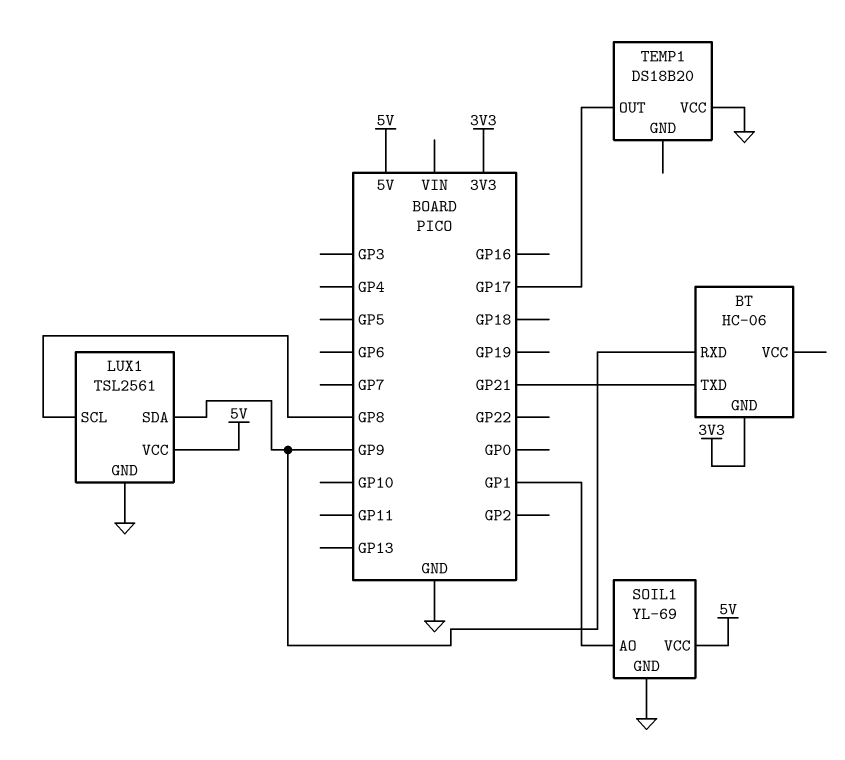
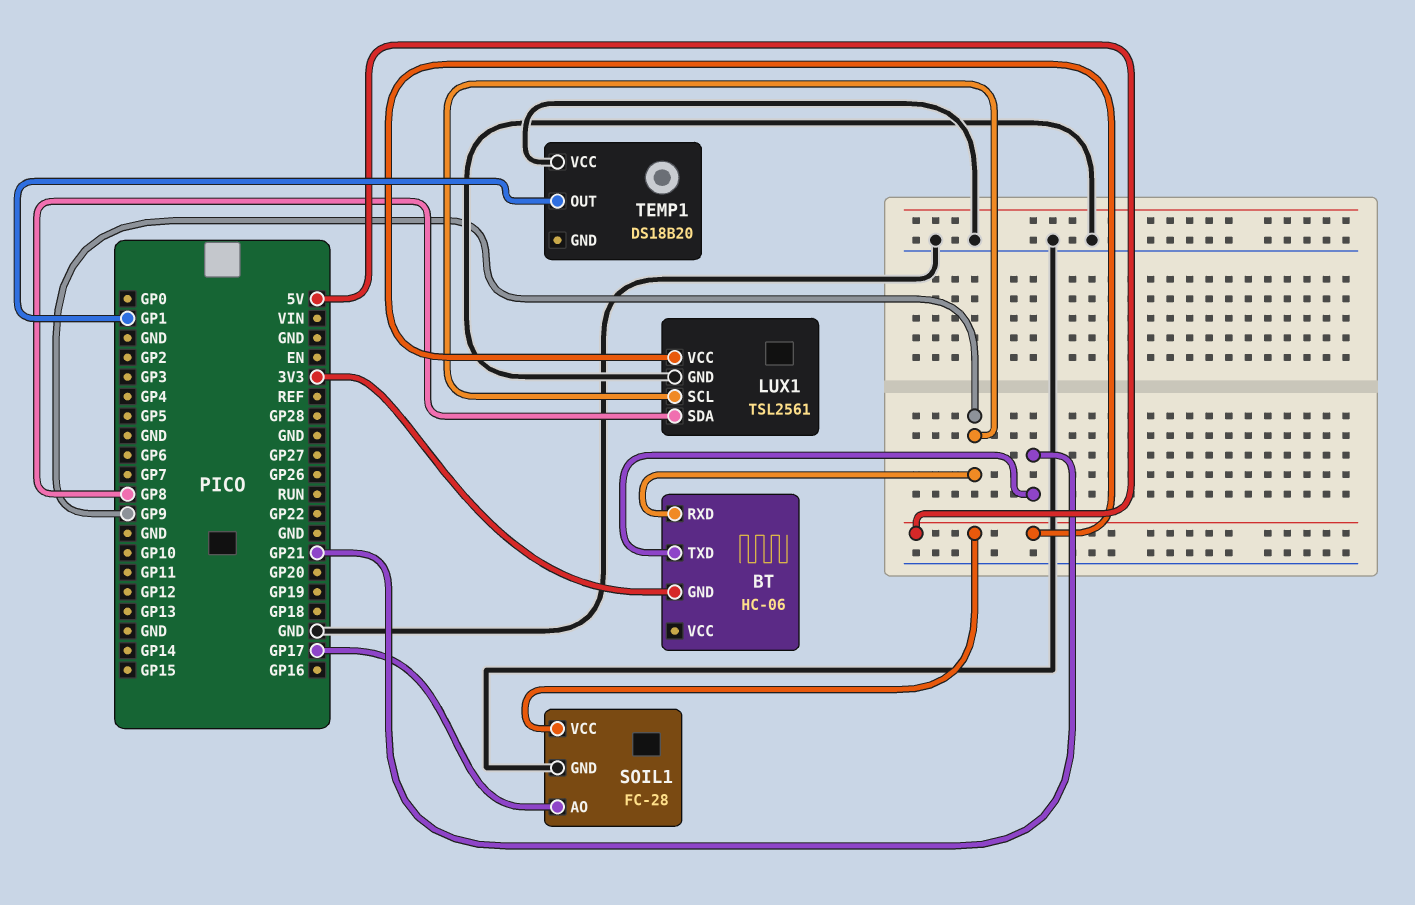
LUX1 pin SCL: GP8 -> GP9
LUX1 pin SDA: GP9 -> GP8
SOIL1: YL-69 -> FC-28
SOIL1 pin AO: GP1 -> GP17
TEMP1 pin OUT: GP17 -> GP1

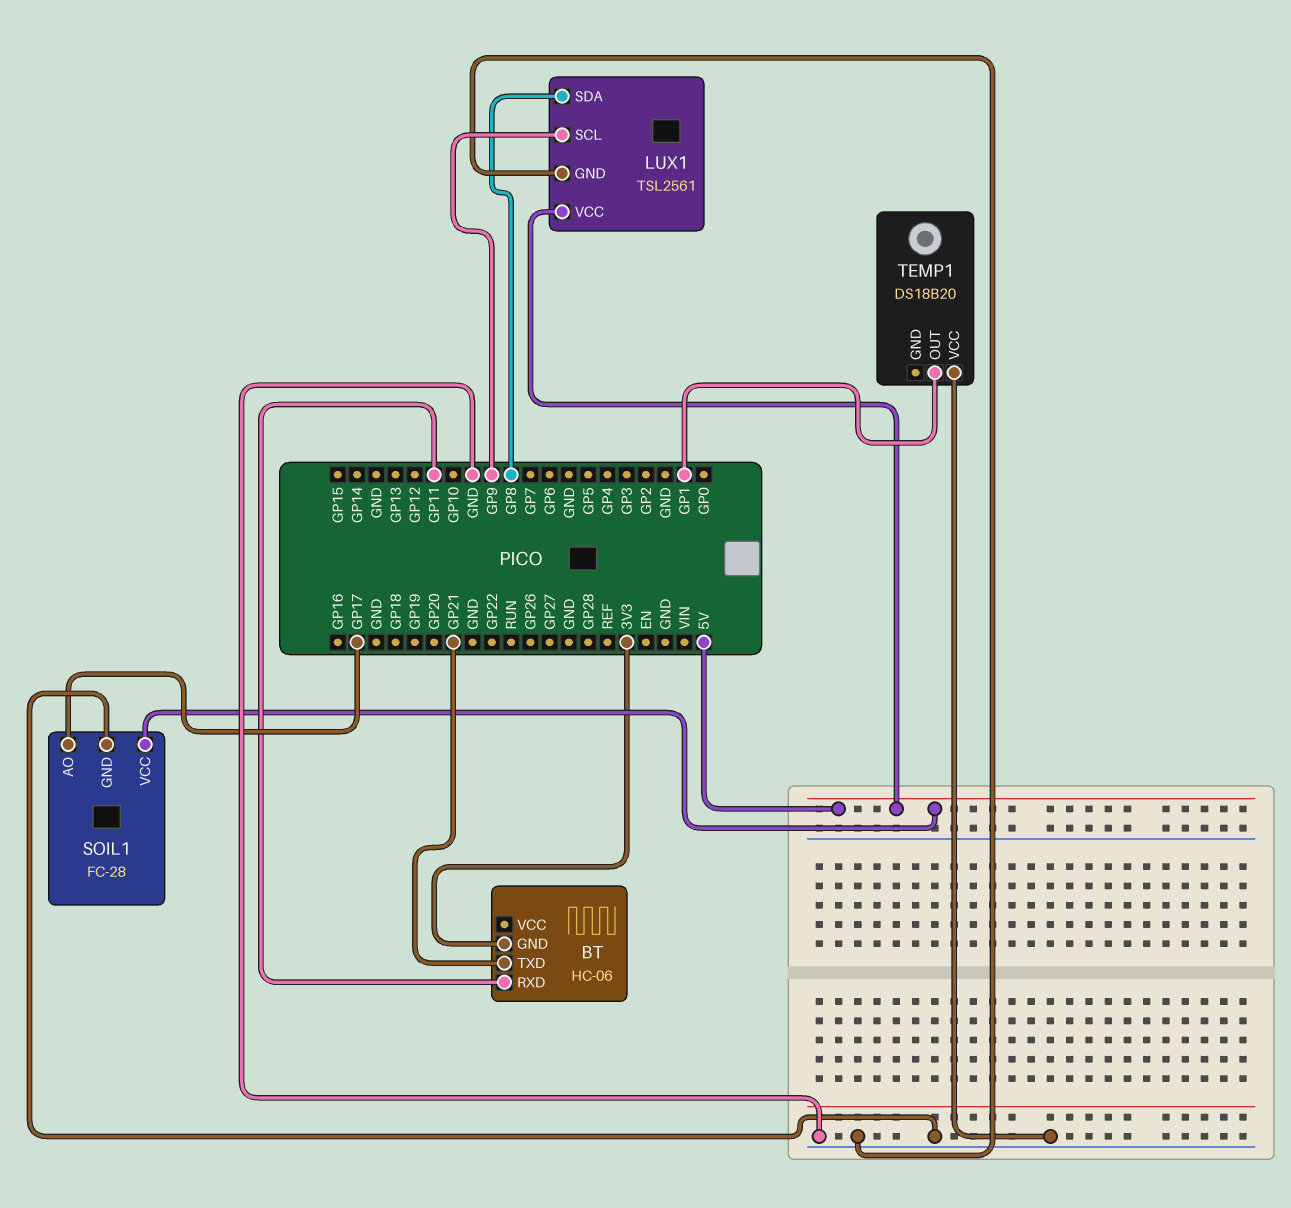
BT pin RXD: GP9 -> GP11

